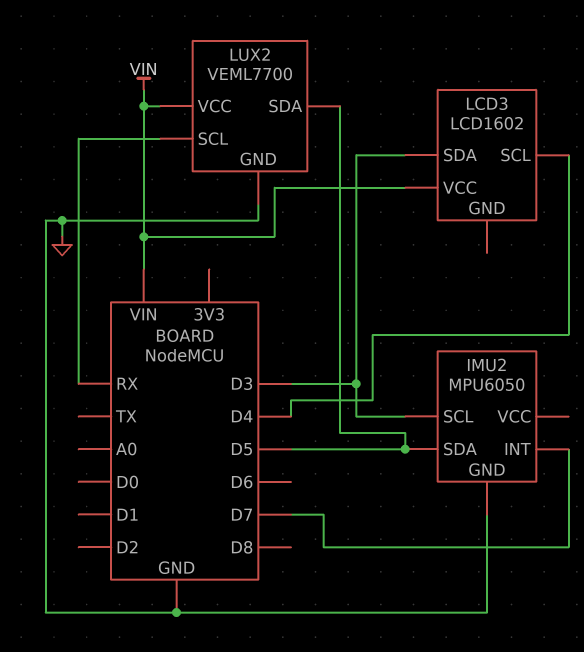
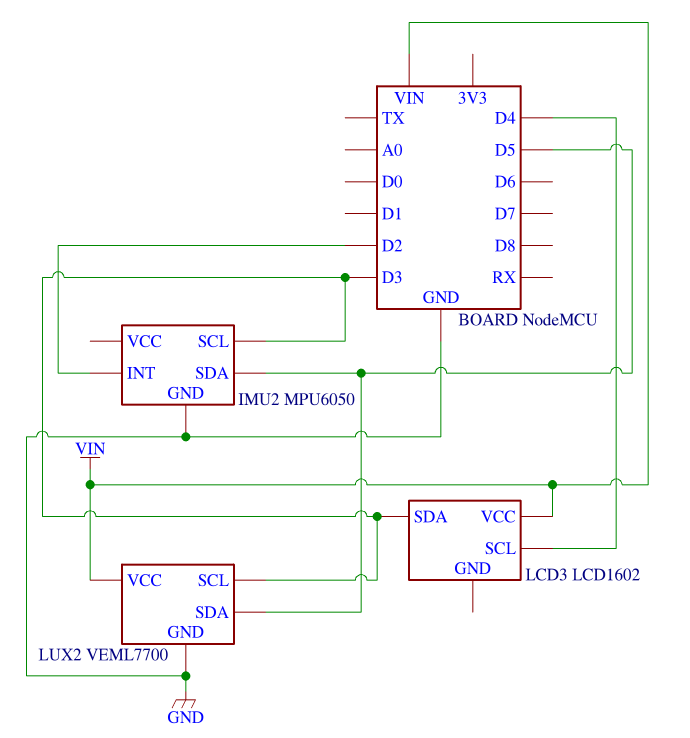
IMU2 pin INT: D7 -> D2
LUX2 pin SCL: RX -> D3

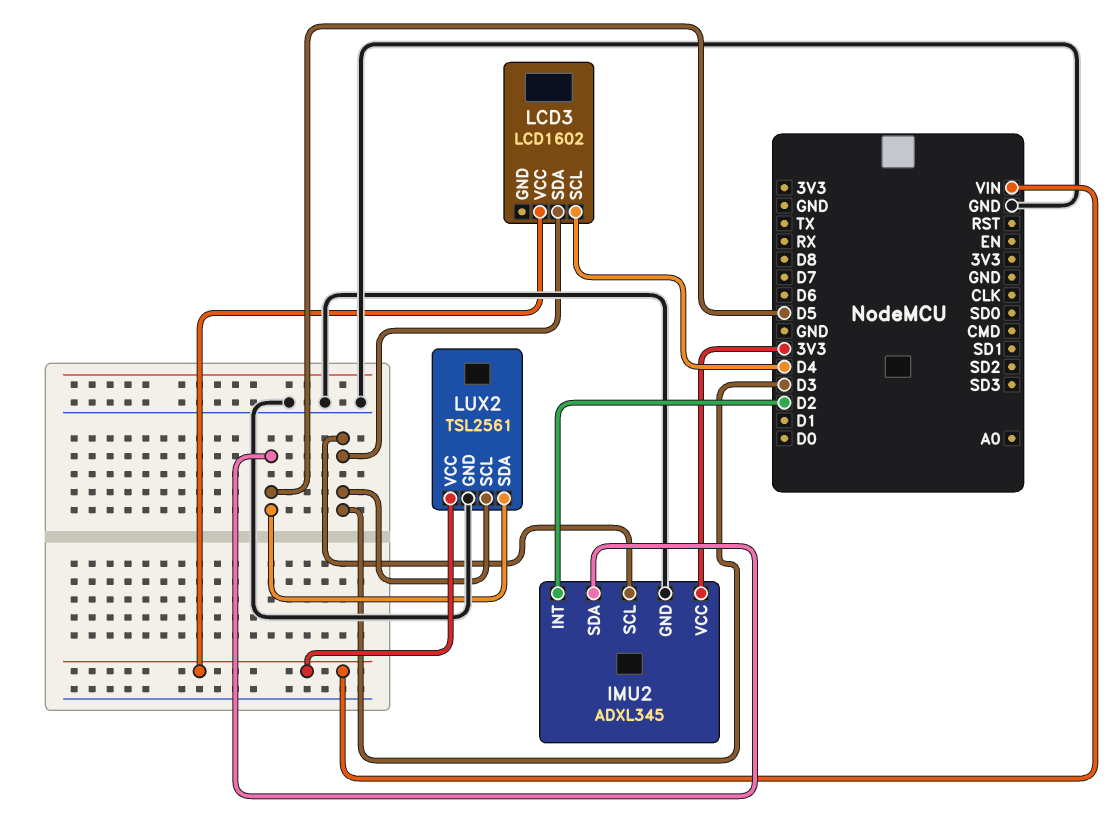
IMU2: MPU6050 -> ADXL345
IMU2 pin VCC: none -> 3V3
LUX2: VEML7700 -> TSL2561

